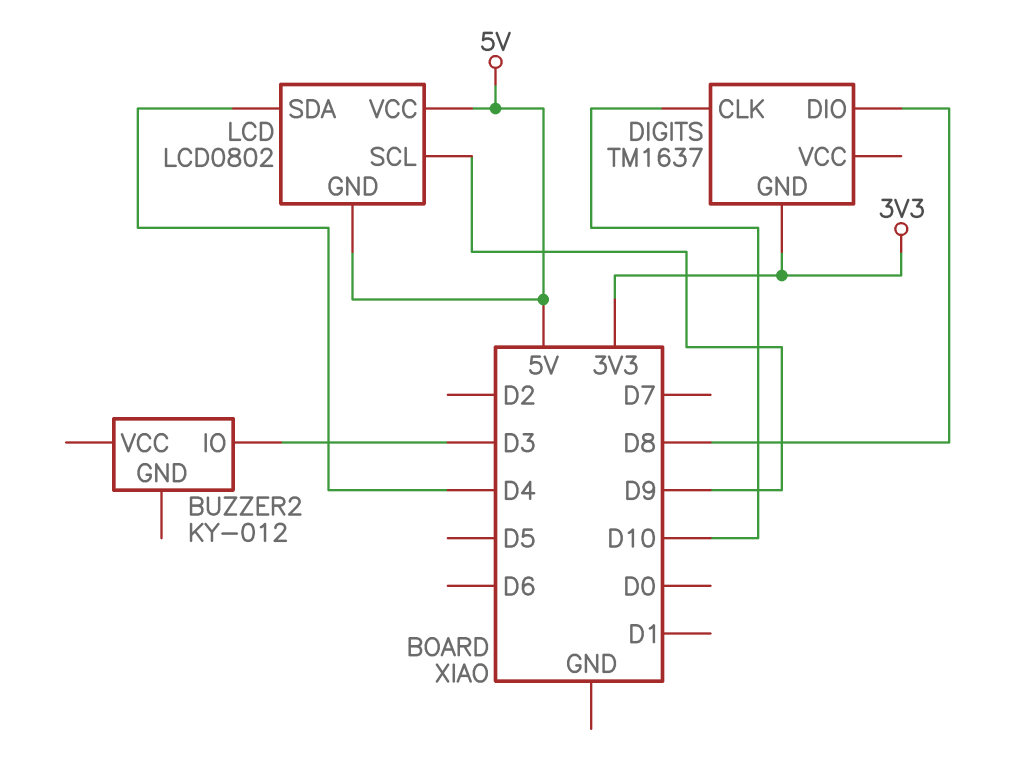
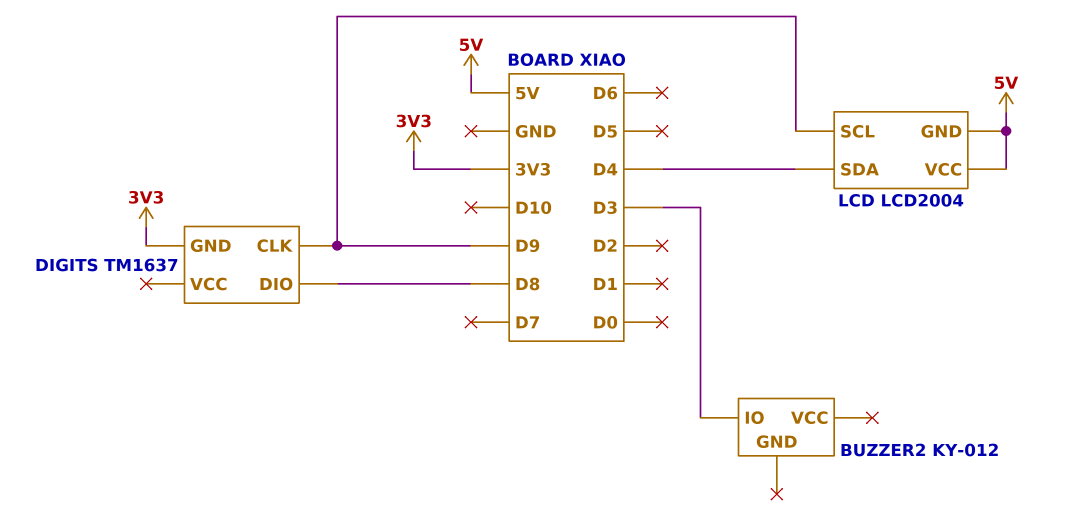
DIGITS pin CLK: D10 -> D9
LCD: LCD0802 -> LCD2004

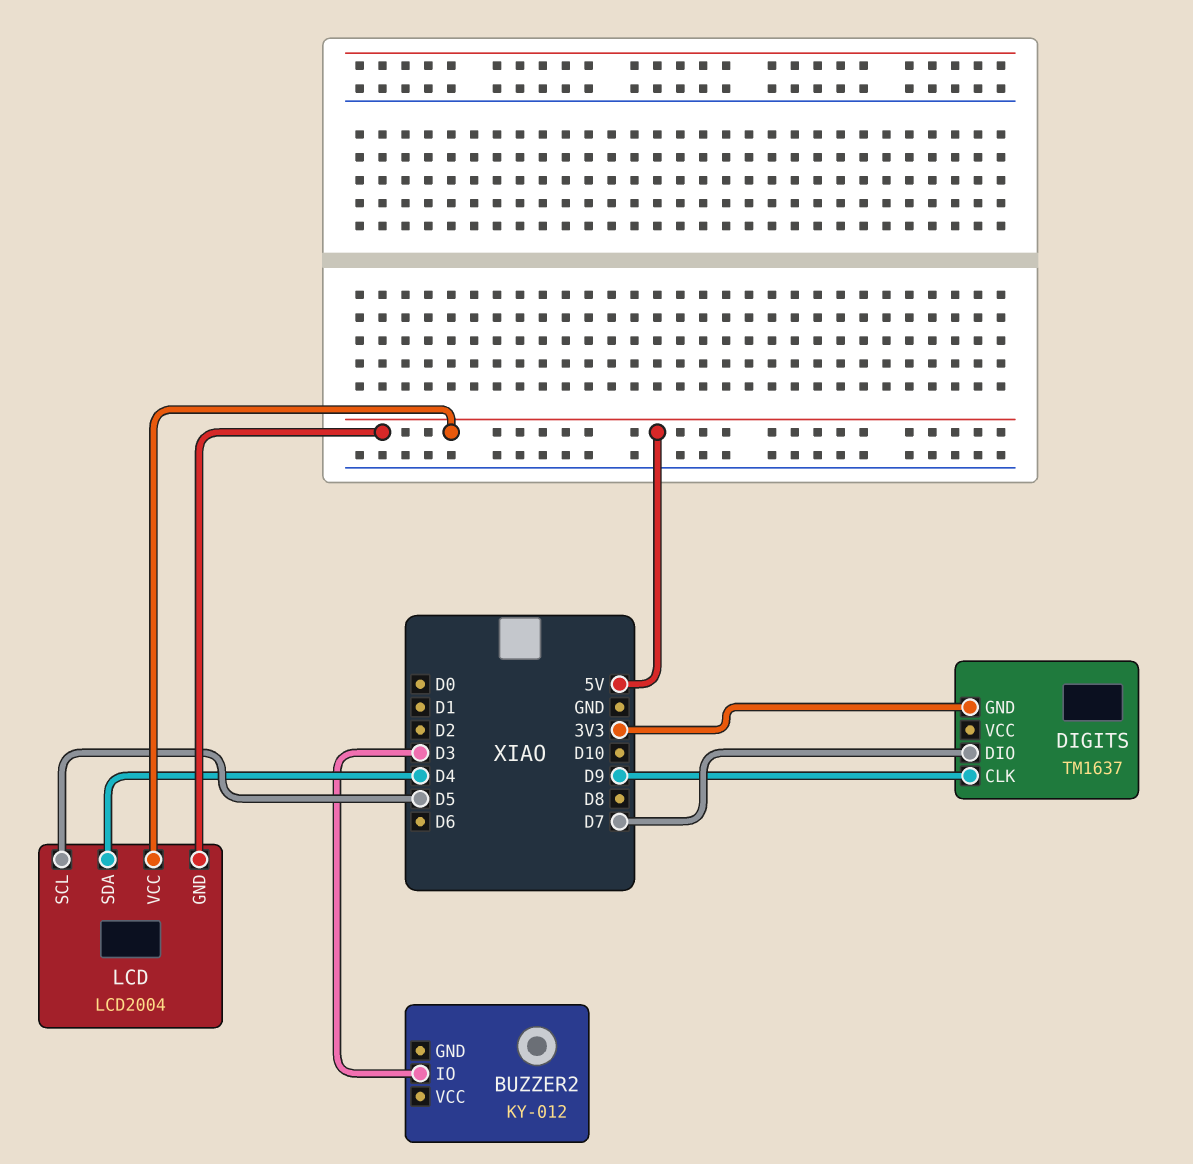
DIGITS pin DIO: D8 -> D7
LCD pin SCL: D9 -> D5

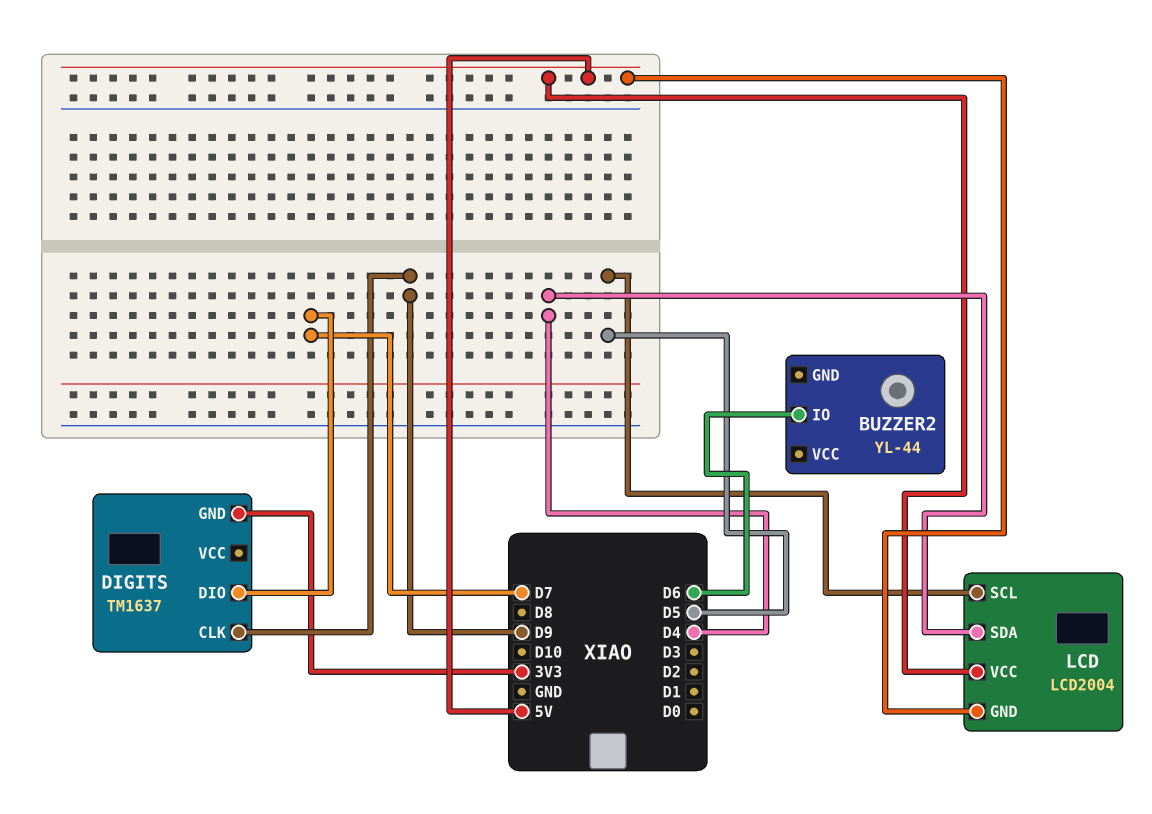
BUZZER2: KY-012 -> YL-44
BUZZER2 pin IO: D3 -> D6

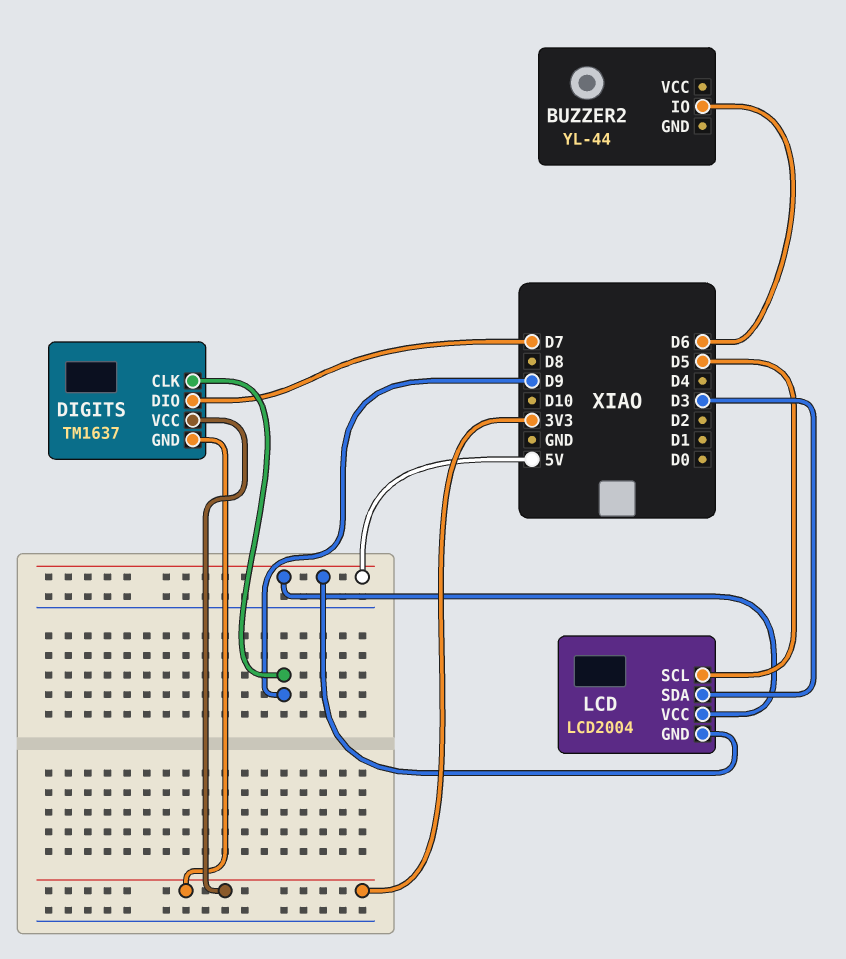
DIGITS pin VCC: none -> 3V3
LCD pin SDA: D4 -> D3

